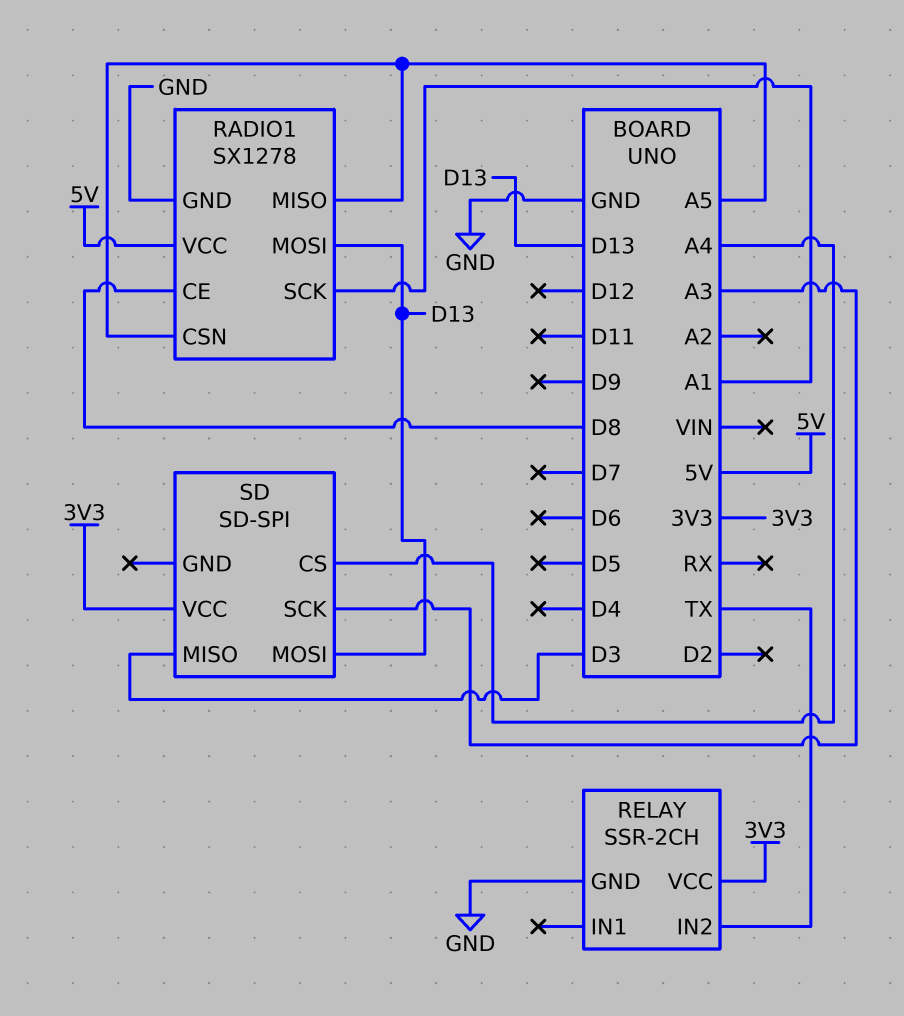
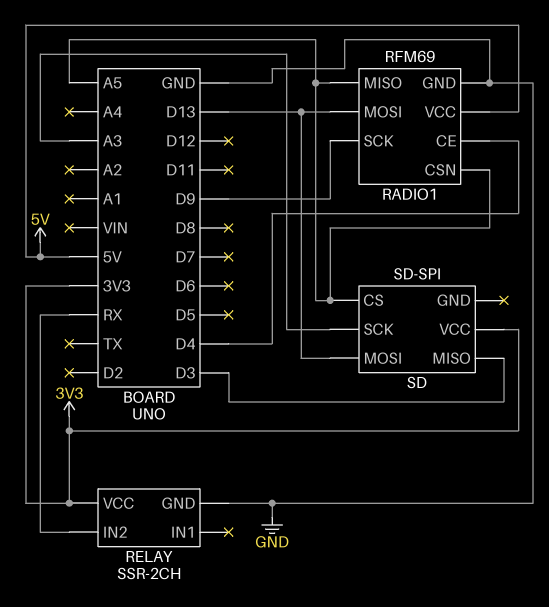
RADIO1: SX1278 -> RFM69
RADIO1 pin CE: D8 -> D4
RADIO1 pin SCK: A1 -> D9
RELAY pin IN2: TX -> RX
SD pin CS: A4 -> A5

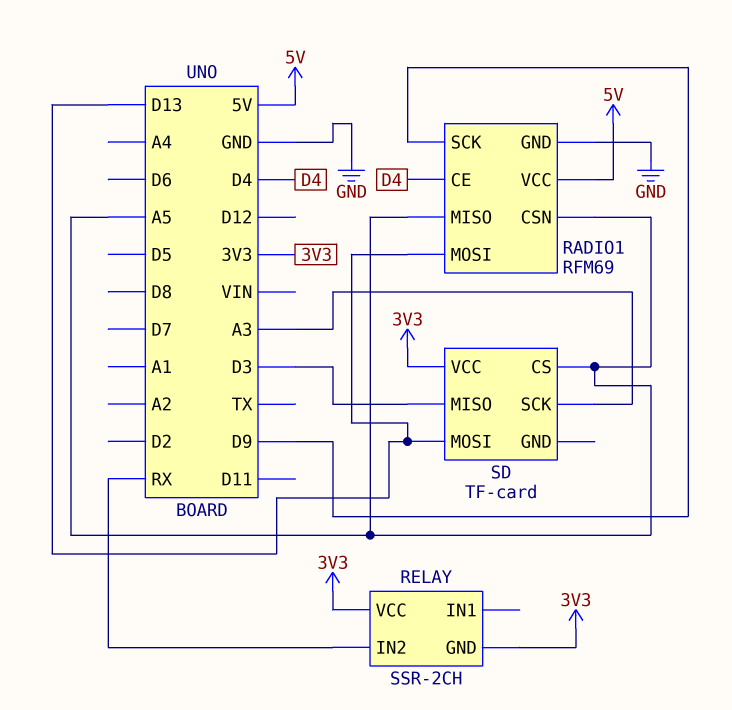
RELAY pin GND: GND -> 3V3
SD: SD-SPI -> TF-card

